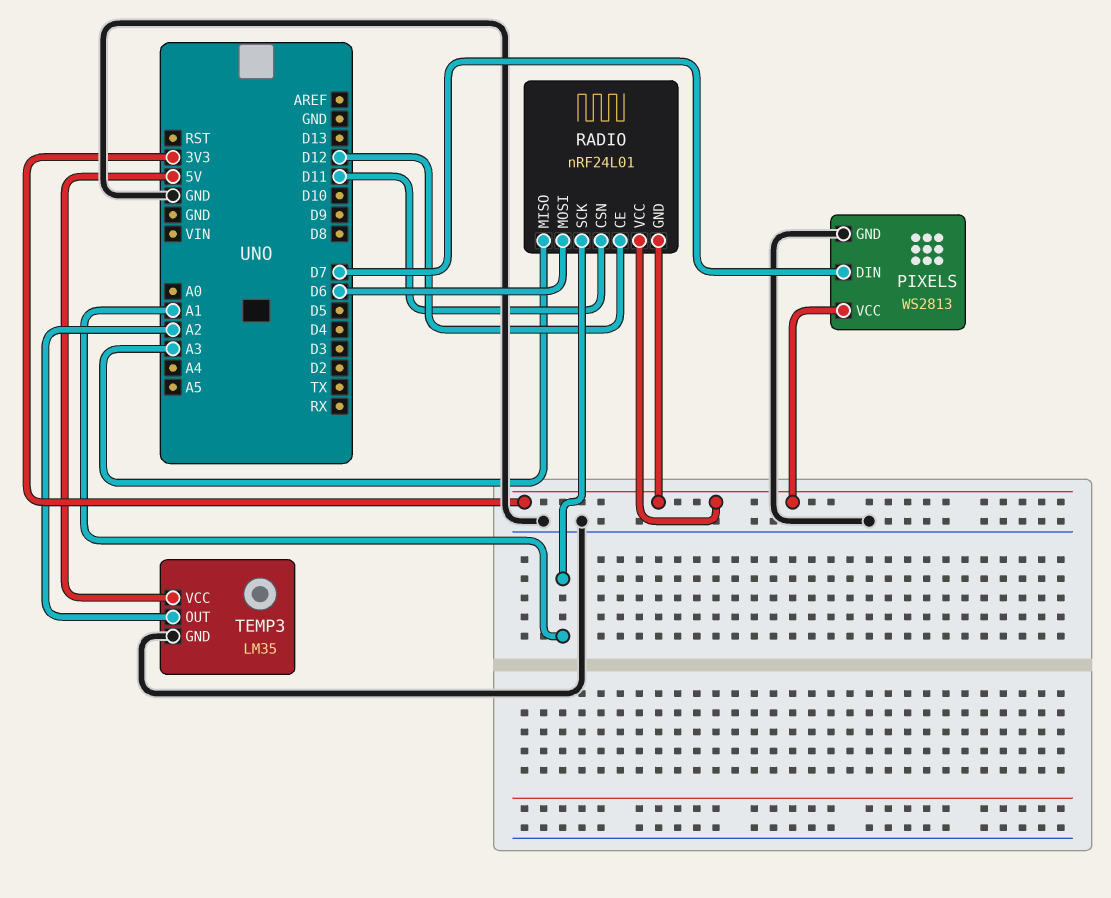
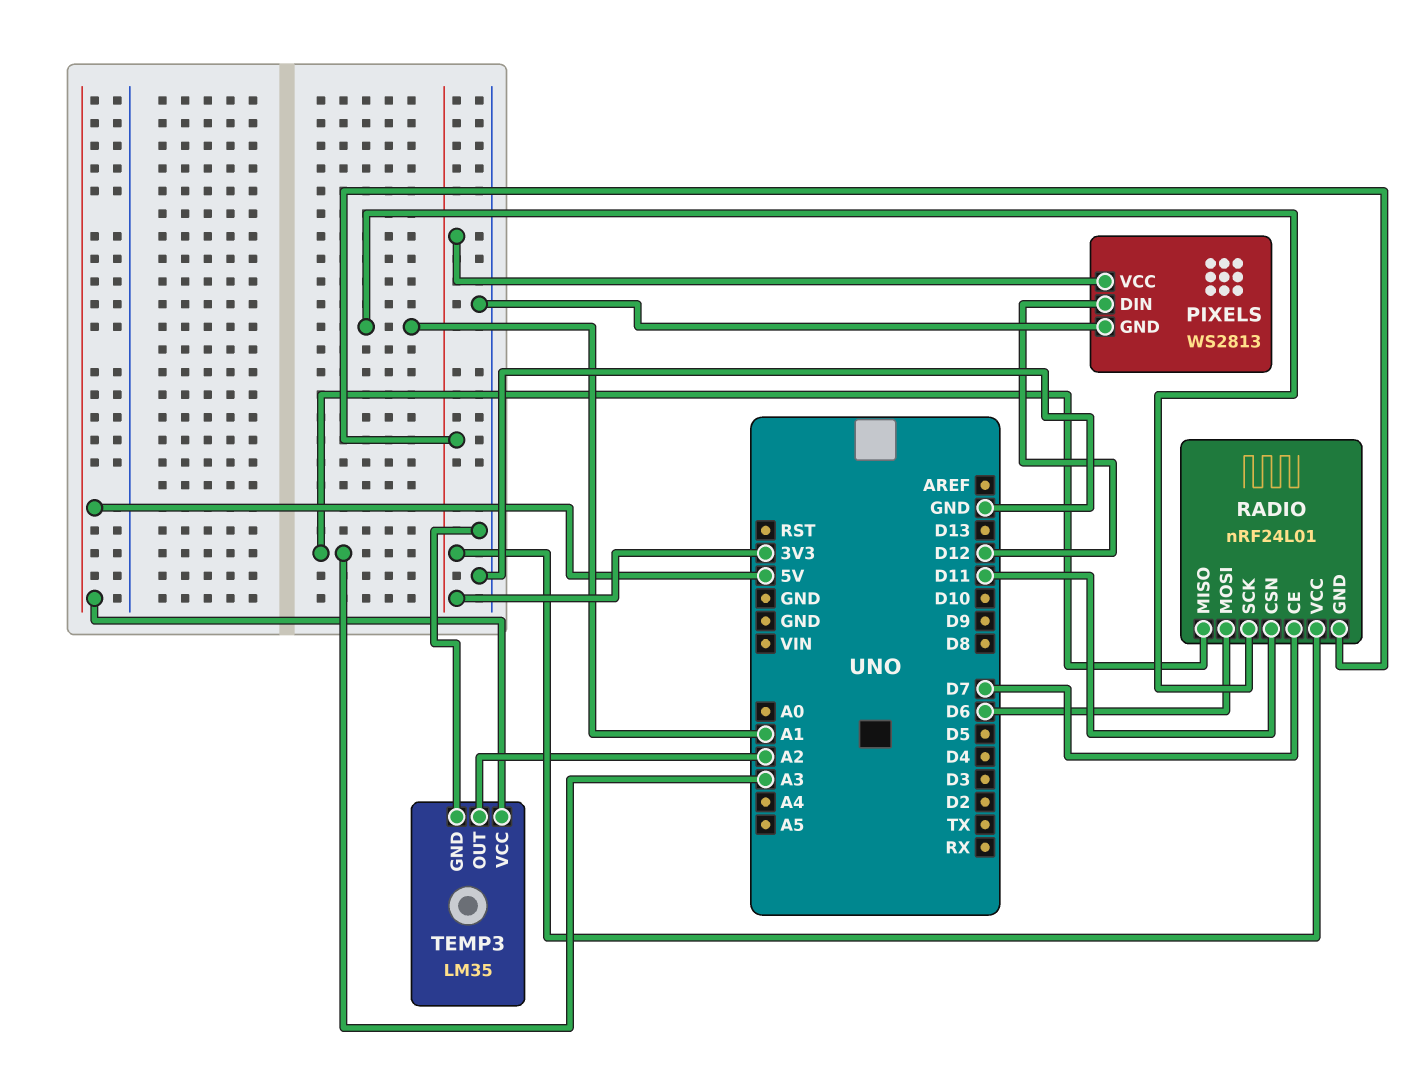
PIXELS pin DIN: D7 -> D12
RADIO pin CE: D12 -> D7

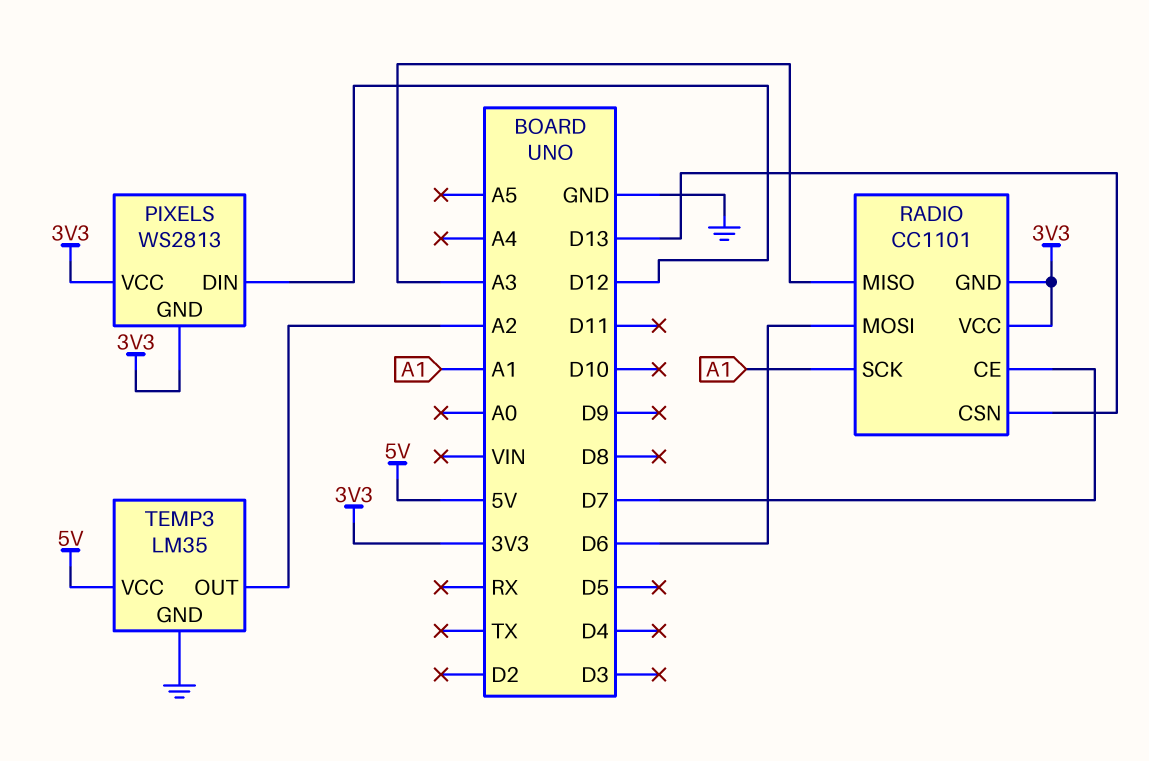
PIXELS pin GND: GND -> 3V3
RADIO: nRF24L01 -> CC1101
RADIO pin CSN: D11 -> D13

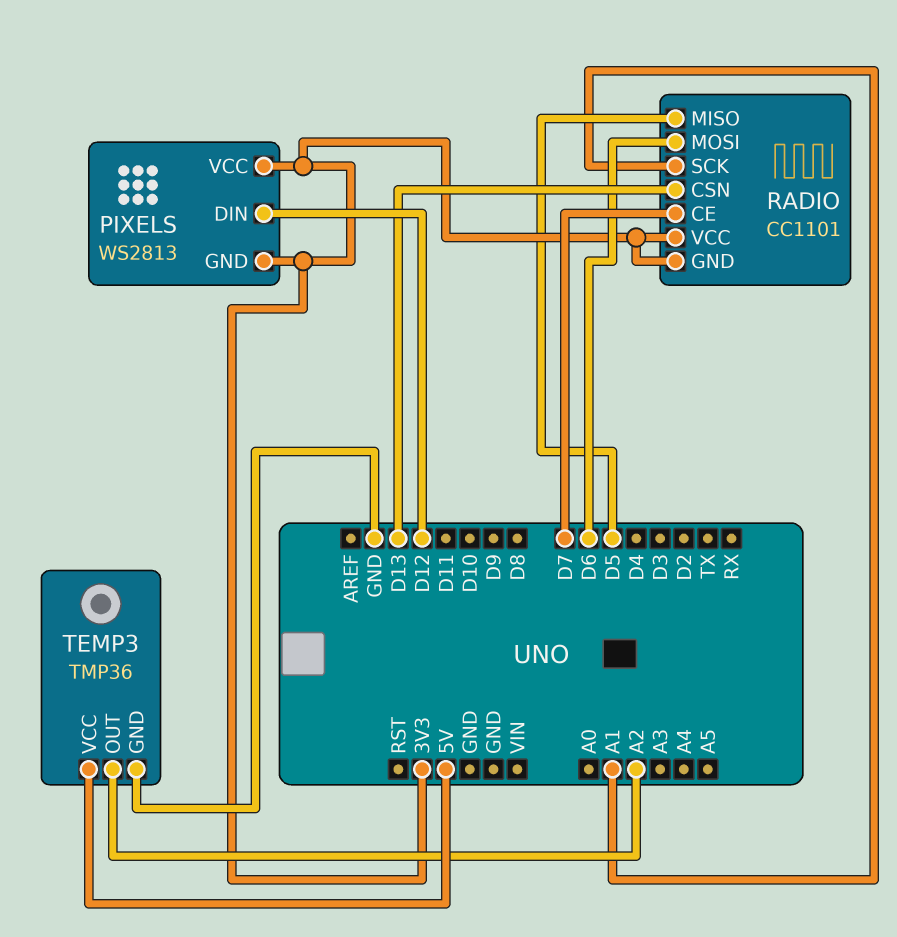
RADIO pin MISO: A3 -> D5
TEMP3: LM35 -> TMP36

